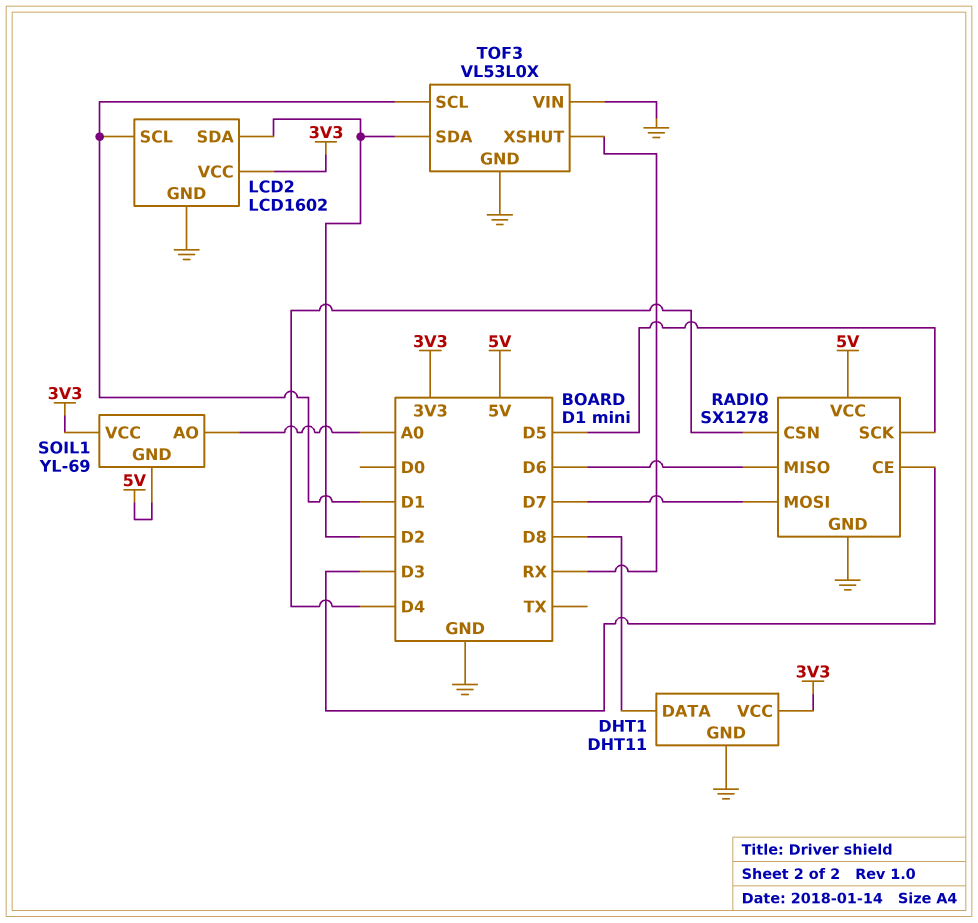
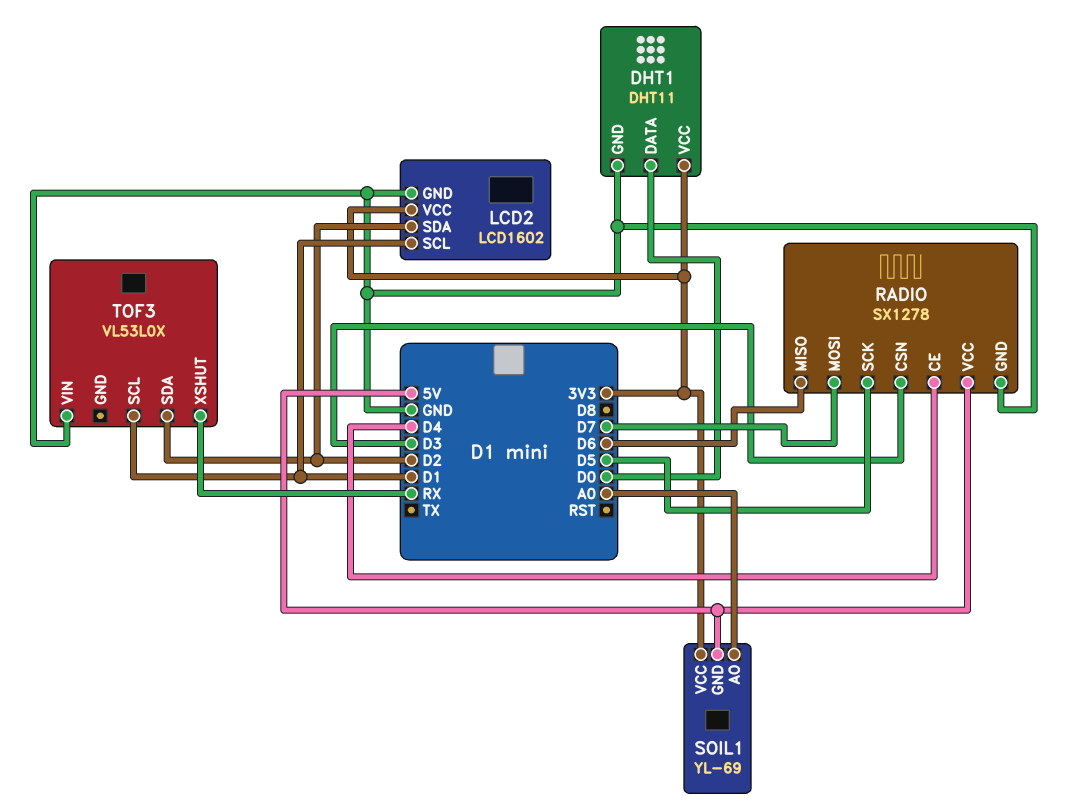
DHT1 pin DATA: D8 -> D0
RADIO pin CE: D3 -> D4
RADIO pin CSN: D4 -> D3
TOF3 pin GND: GND -> none

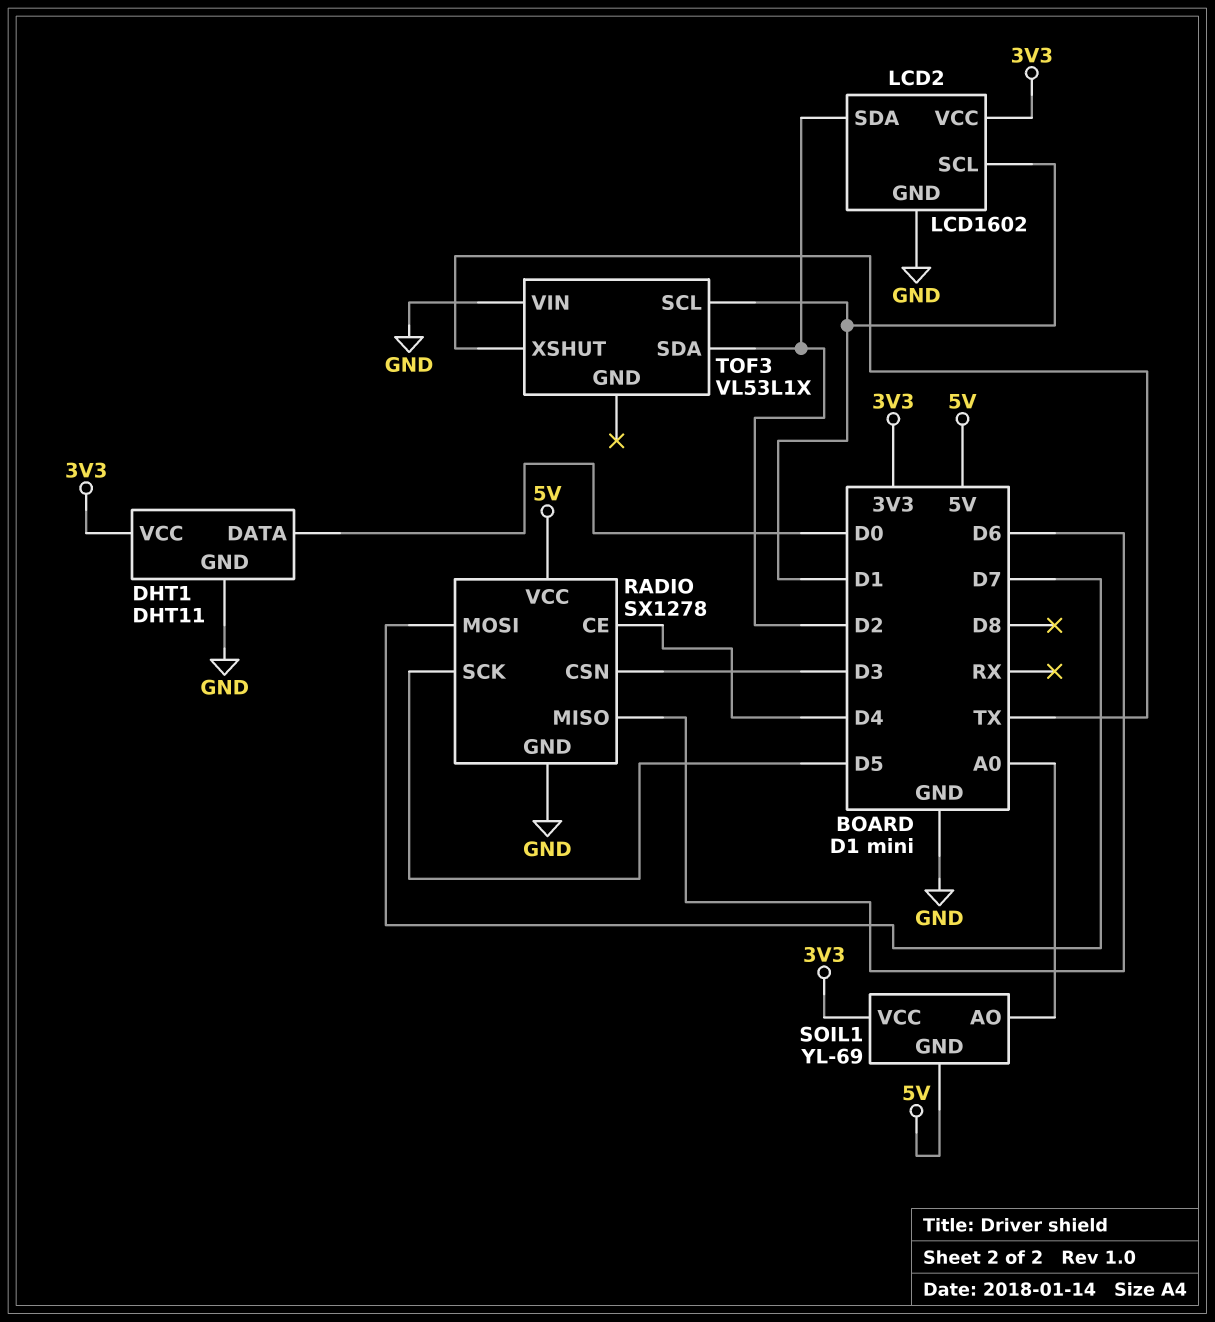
TOF3: VL53L0X -> VL53L1X
TOF3 pin XSHUT: RX -> TX

